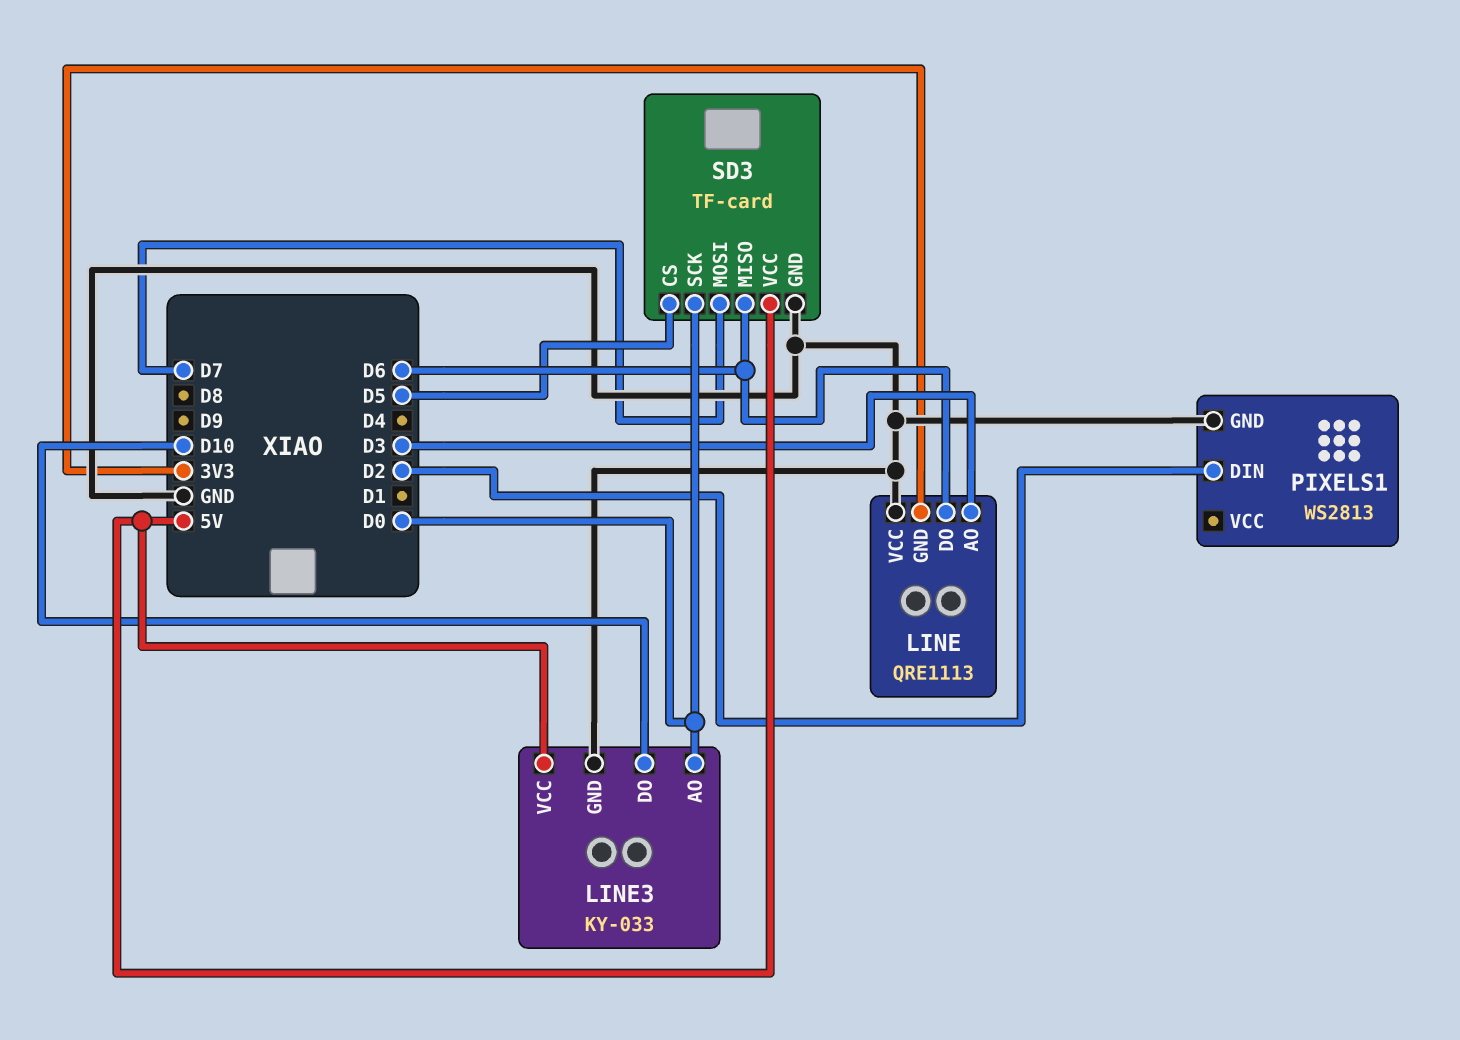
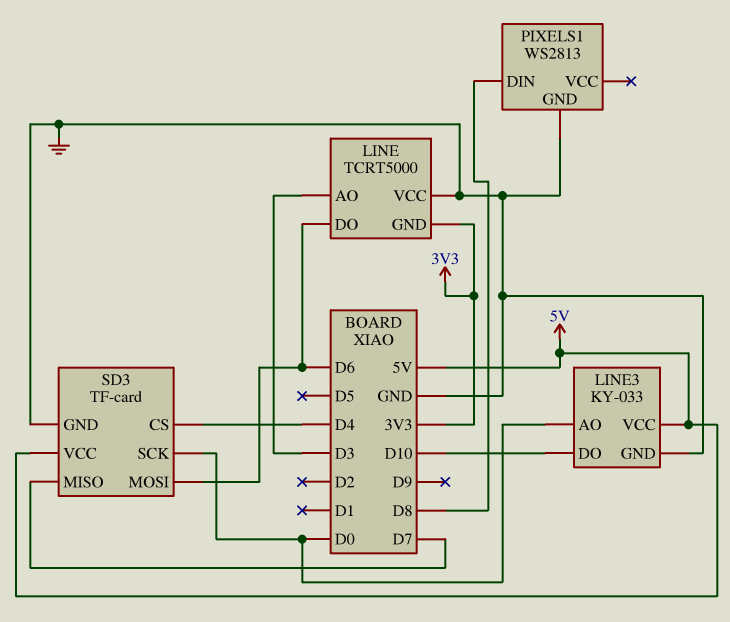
LINE: QRE1113 -> TCRT5000
PIXELS1 pin DIN: D2 -> D8
SD3 pin CS: D5 -> D4
SD3 pin MISO: D6 -> D7
SD3 pin MOSI: D7 -> D6

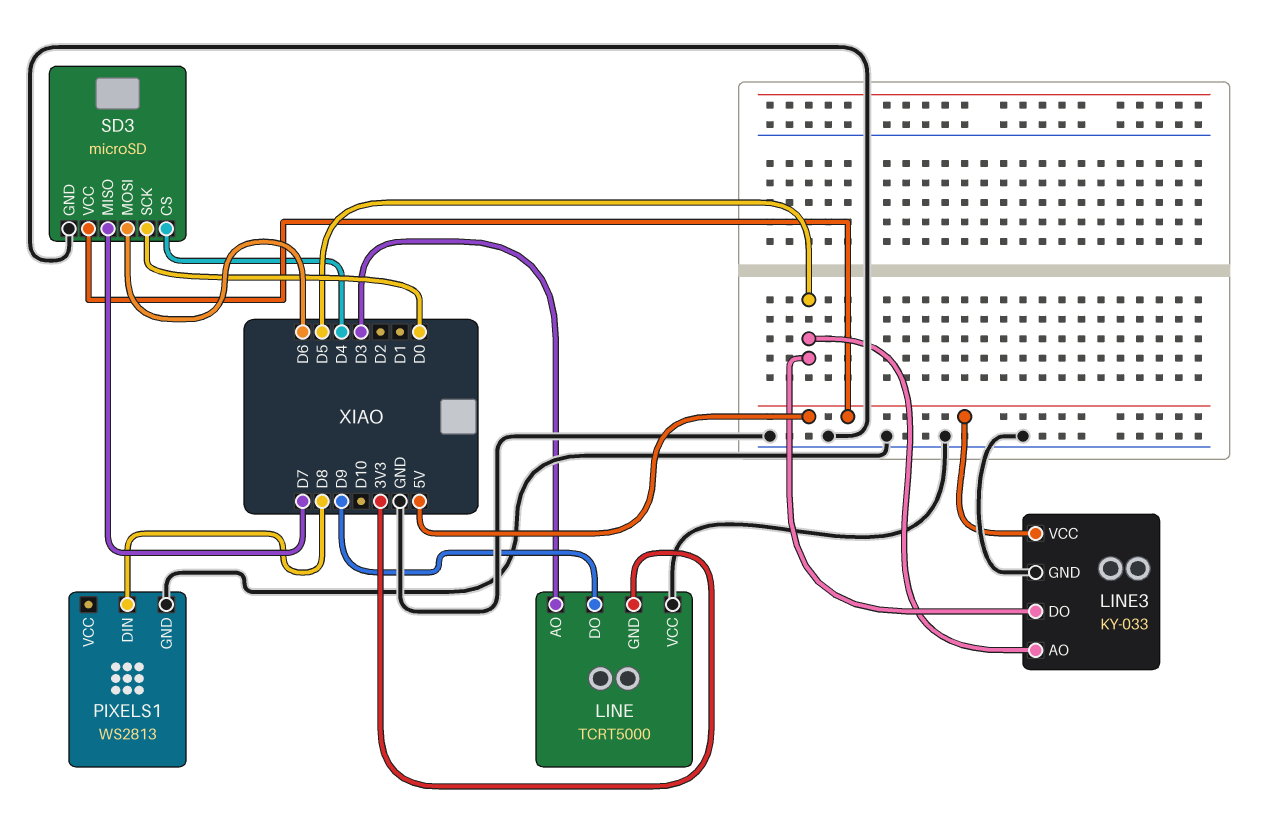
LINE pin DO: D6 -> D9
LINE3 pin AO: D0 -> D5
LINE3 pin DO: D10 -> D5
SD3: TF-card -> microSD

